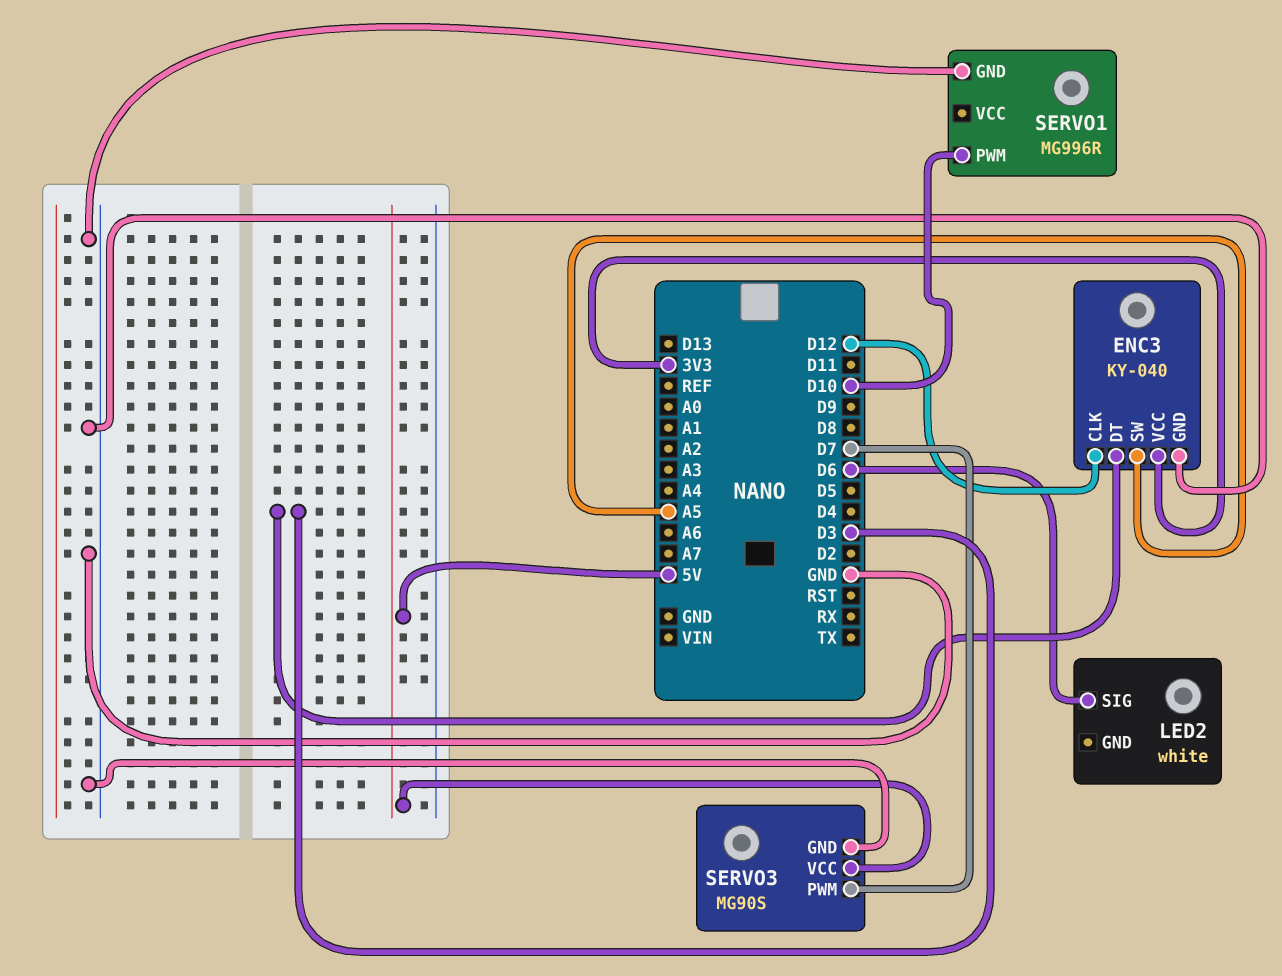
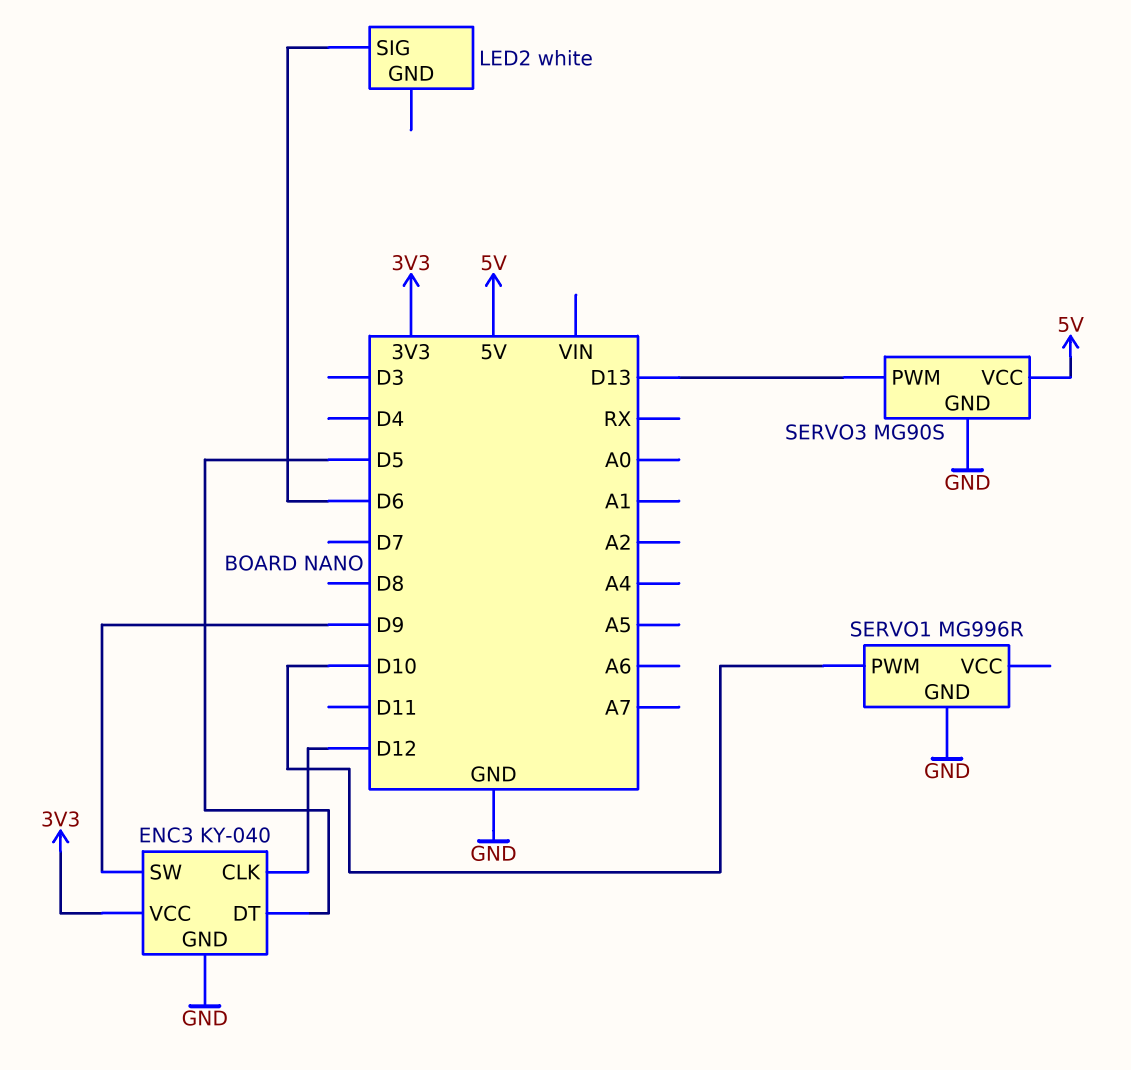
ENC3 pin DT: D3 -> D5
ENC3 pin SW: A5 -> D9
SERVO3 pin PWM: D7 -> D13

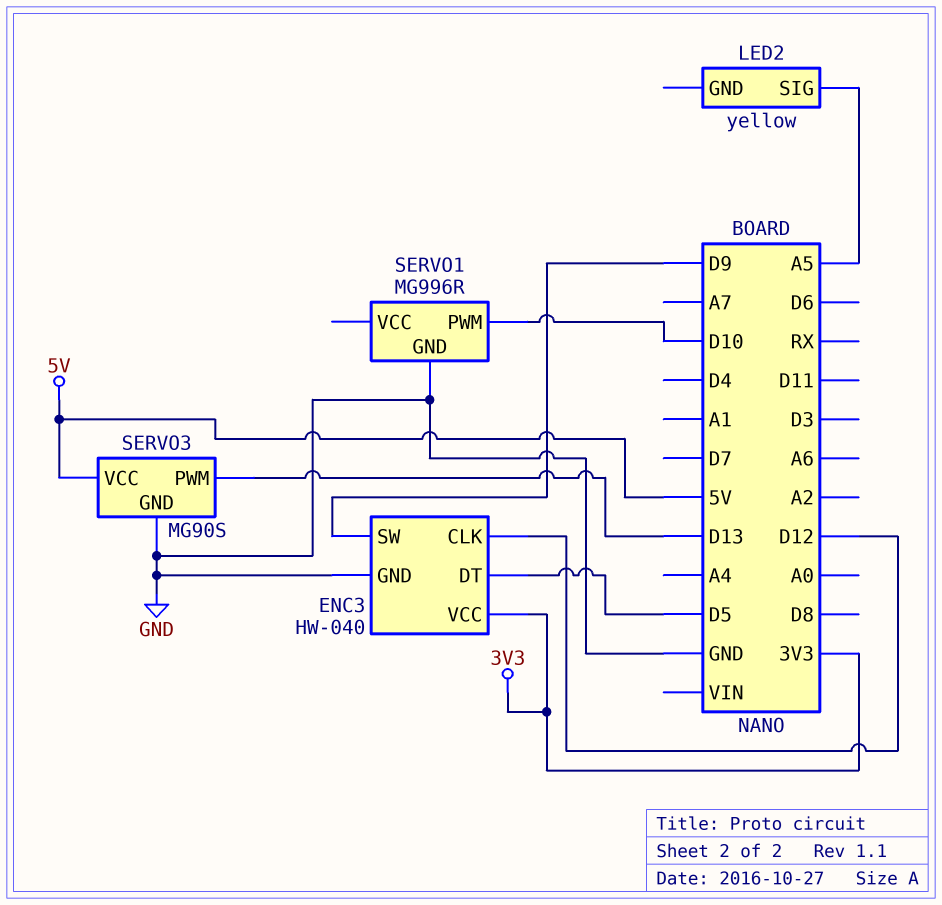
ENC3: KY-040 -> HW-040
LED2: white -> yellow
LED2 pin SIG: D6 -> A5

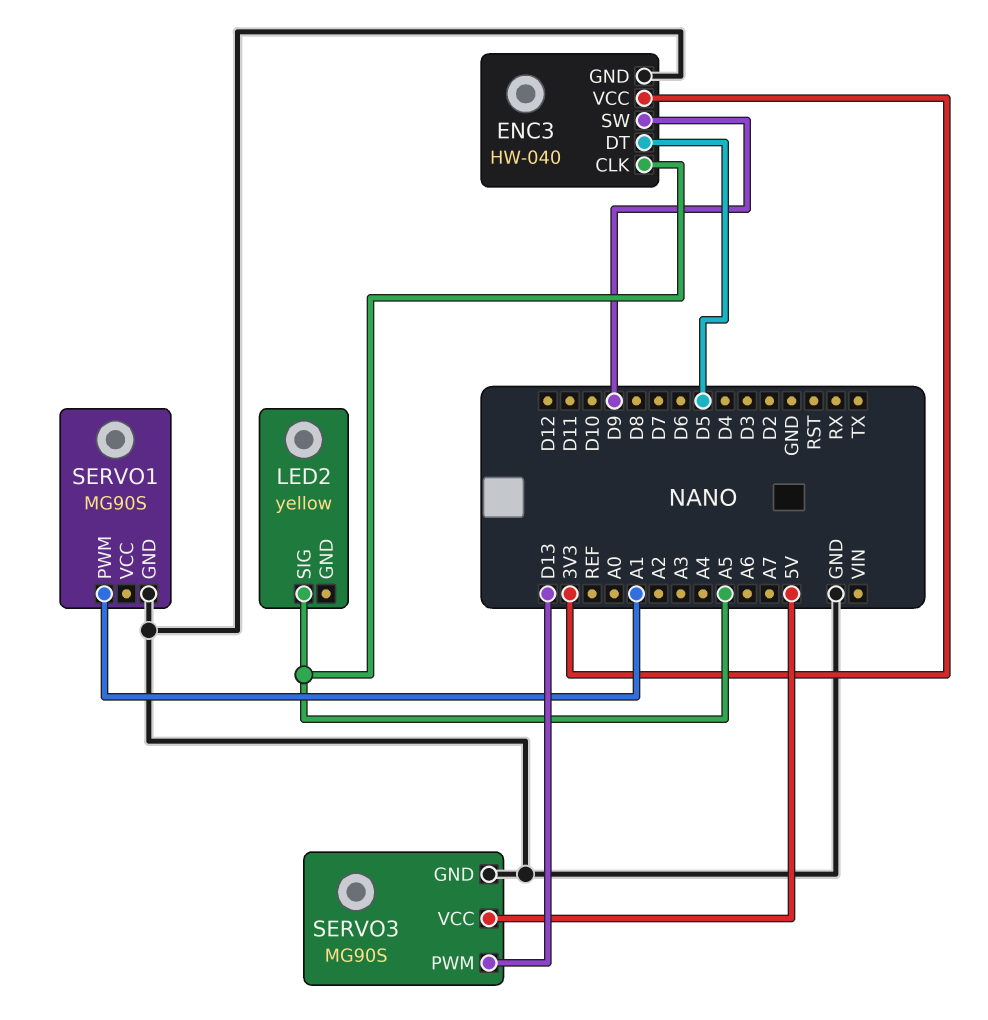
ENC3 pin CLK: D12 -> A5
SERVO1: MG996R -> MG90S
SERVO1 pin PWM: D10 -> A1

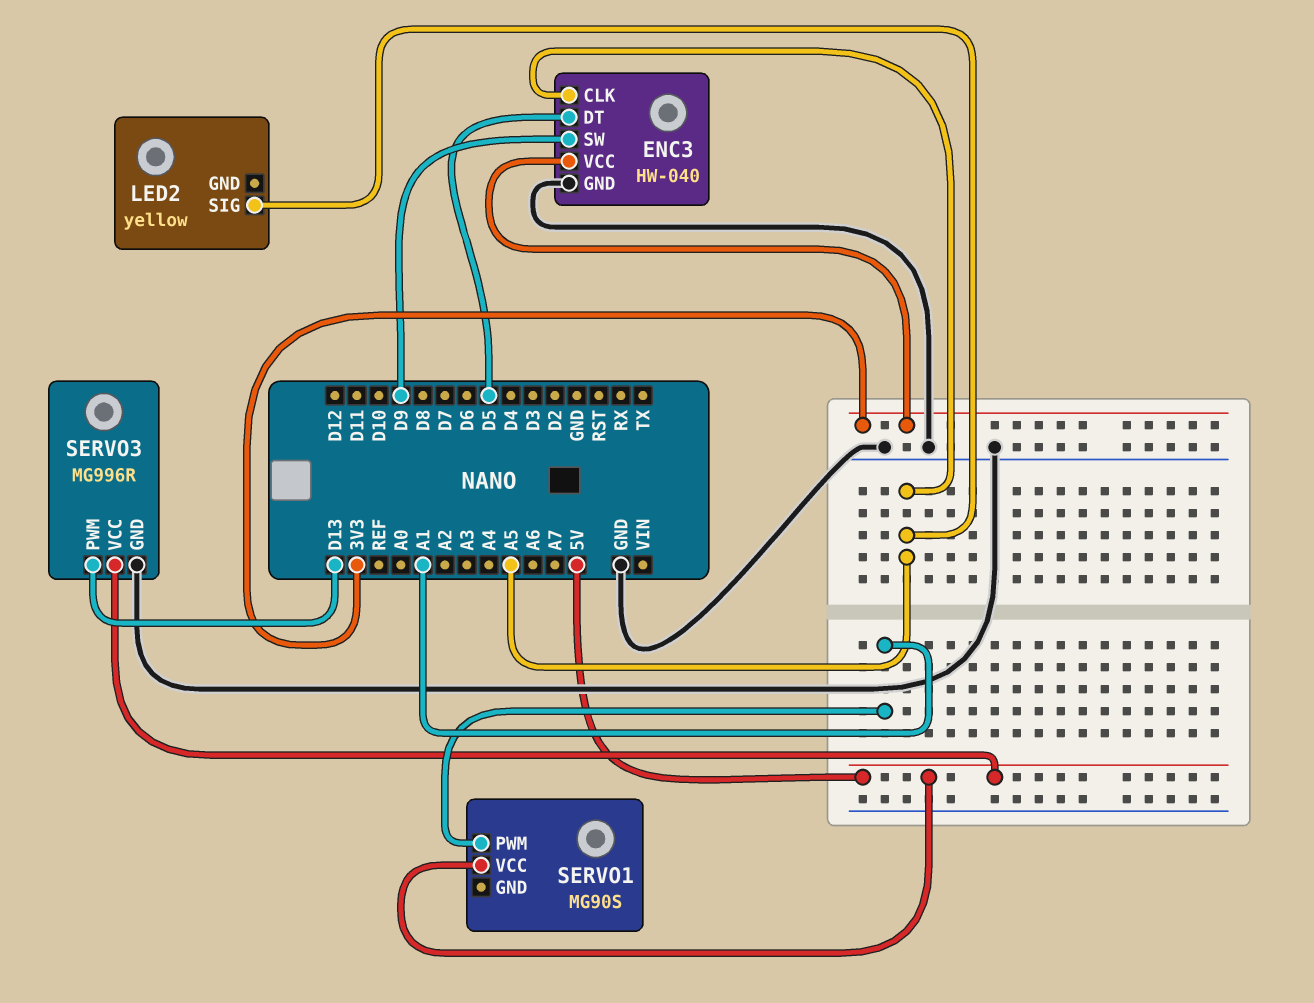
SERVO1 pin GND: GND -> none
SERVO1 pin VCC: none -> 5V
SERVO3: MG90S -> MG996R

